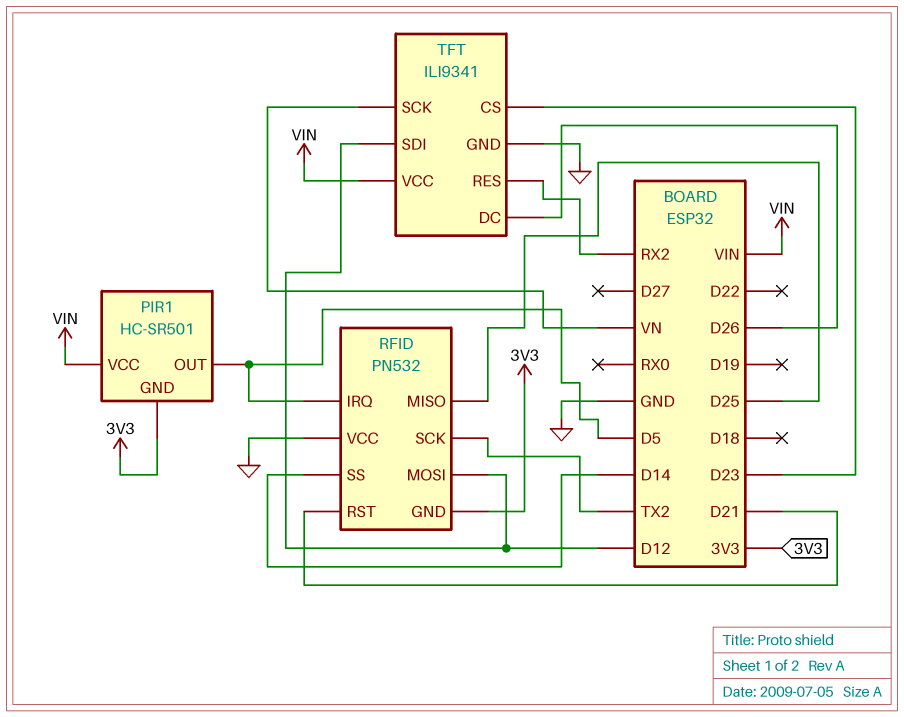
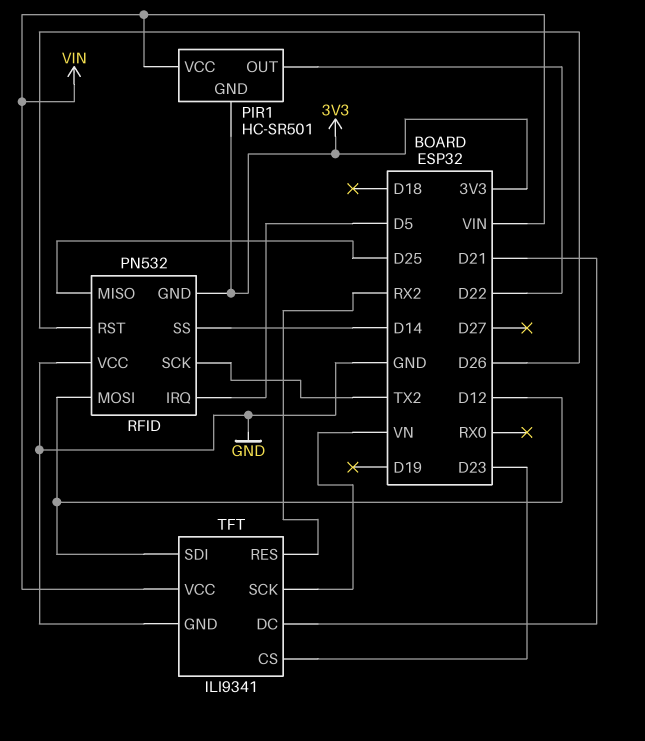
PIR1 pin OUT: D5 -> D22
RFID pin RST: D21 -> D26
TFT pin DC: D26 -> D21

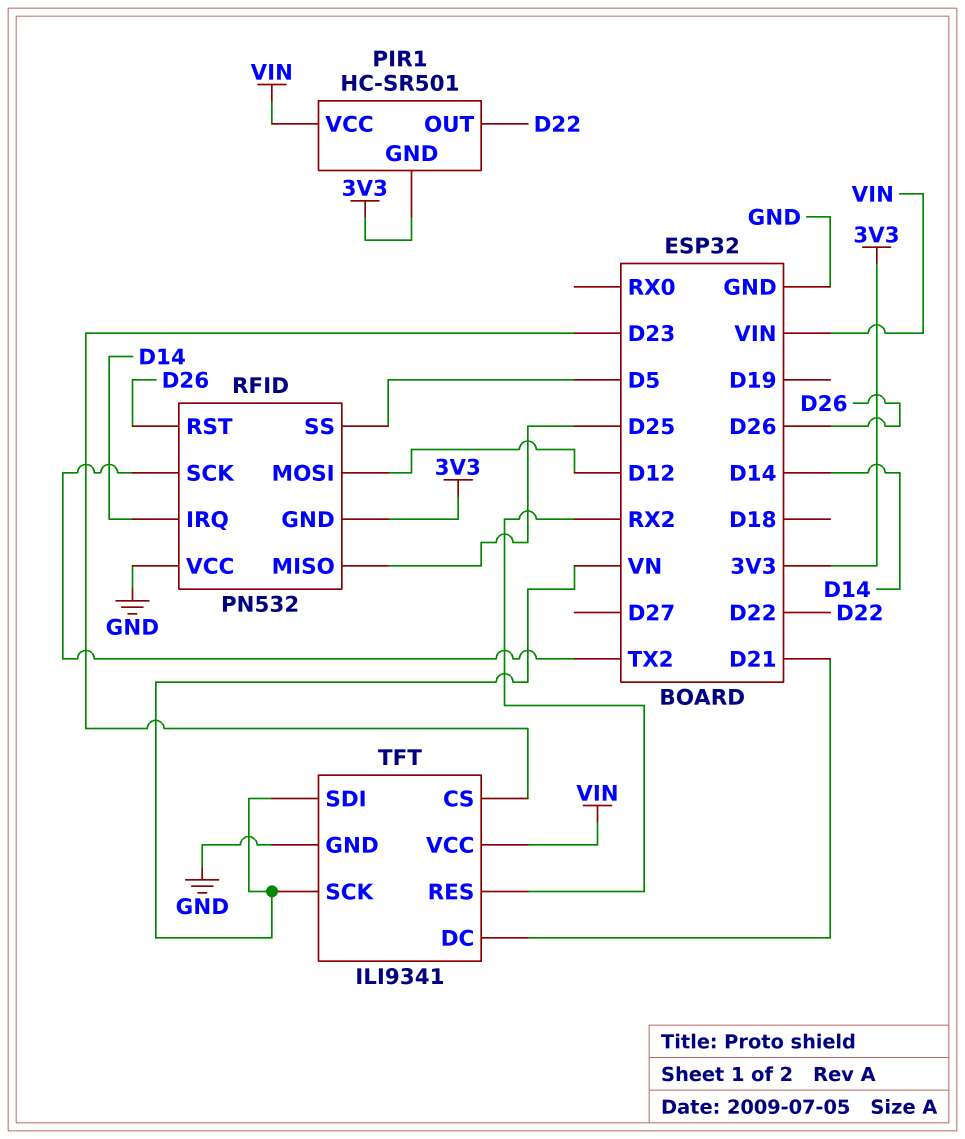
RFID pin IRQ: D5 -> D14
RFID pin SS: D14 -> D5
TFT pin SDI: D12 -> VN

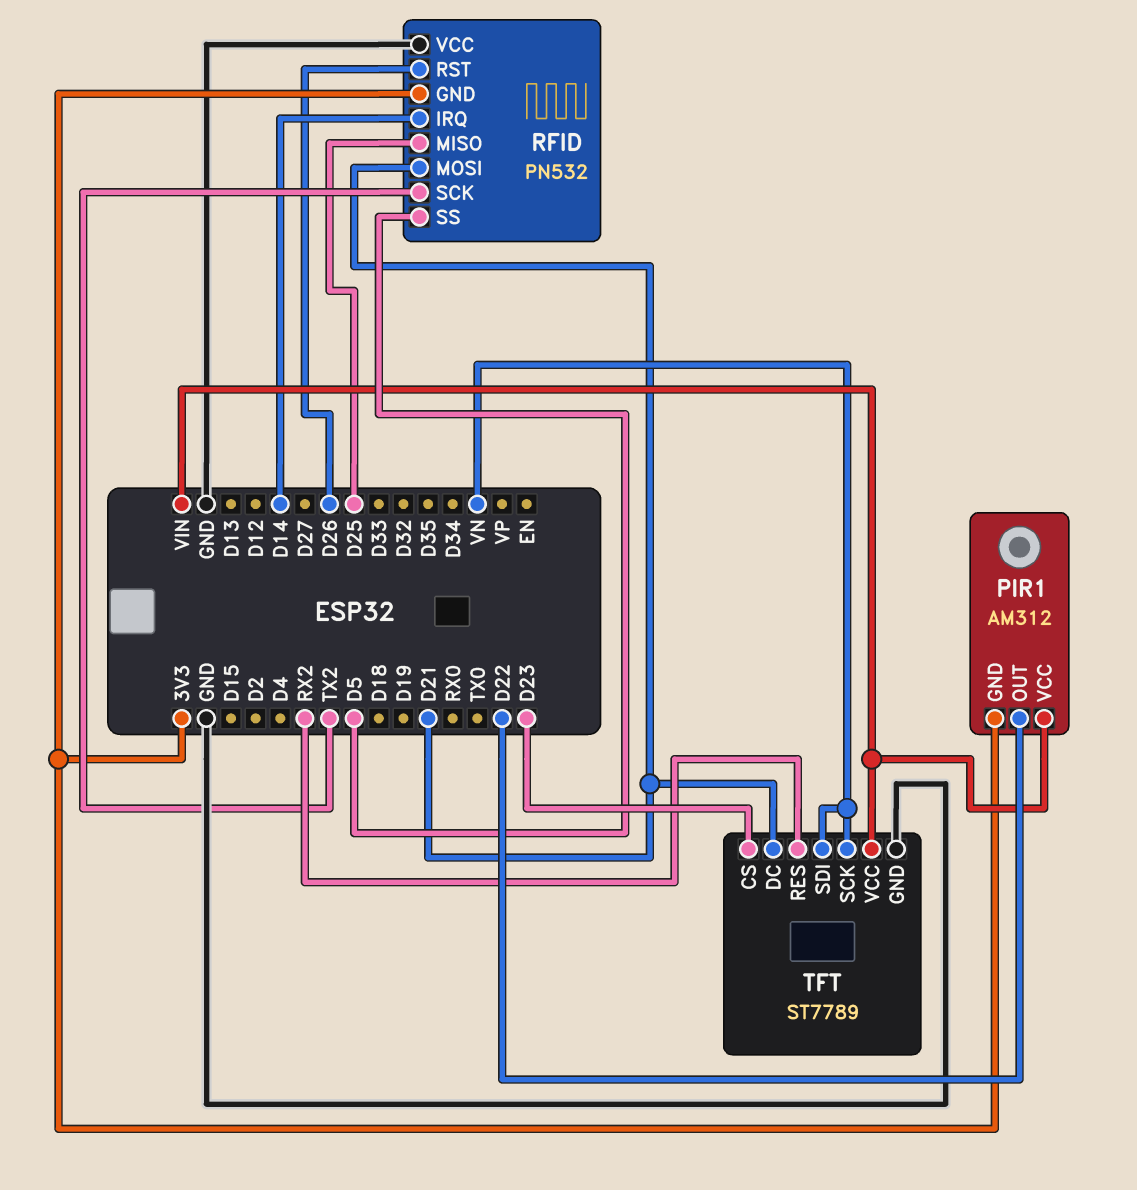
PIR1: HC-SR501 -> AM312
RFID pin MOSI: D12 -> D21
TFT: ILI9341 -> ST7789

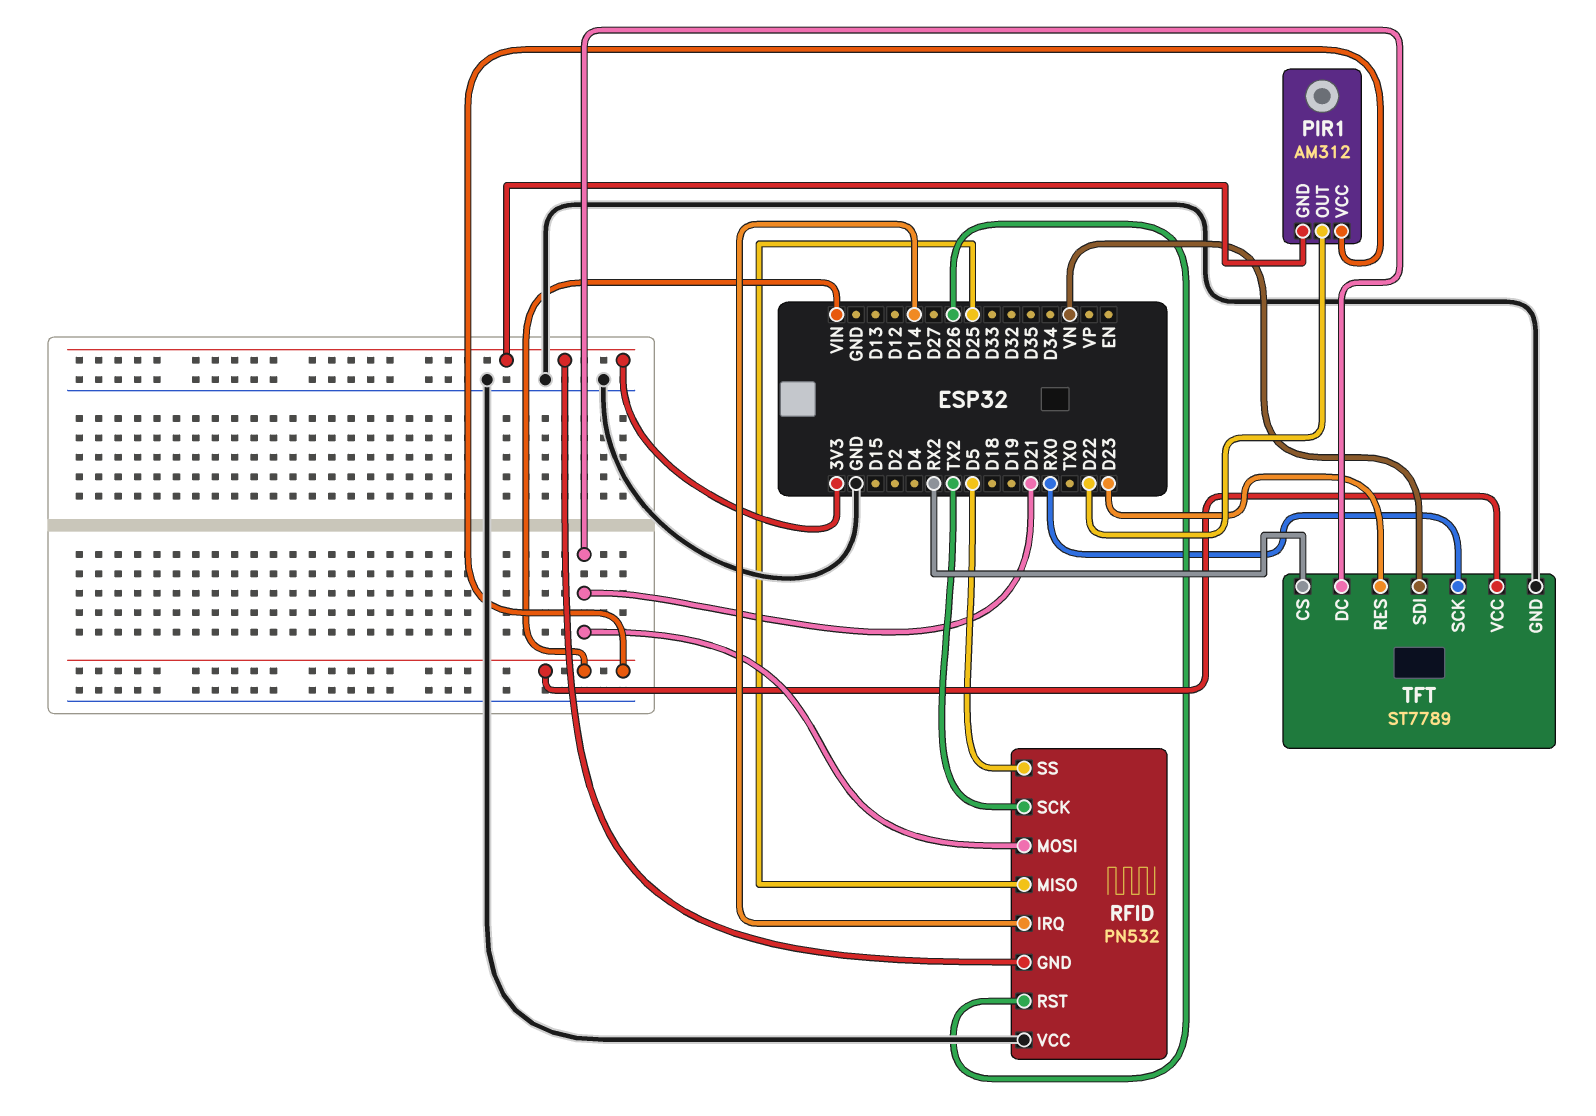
TFT pin CS: D23 -> RX2
TFT pin RES: RX2 -> D23
TFT pin SCK: VN -> RX0

